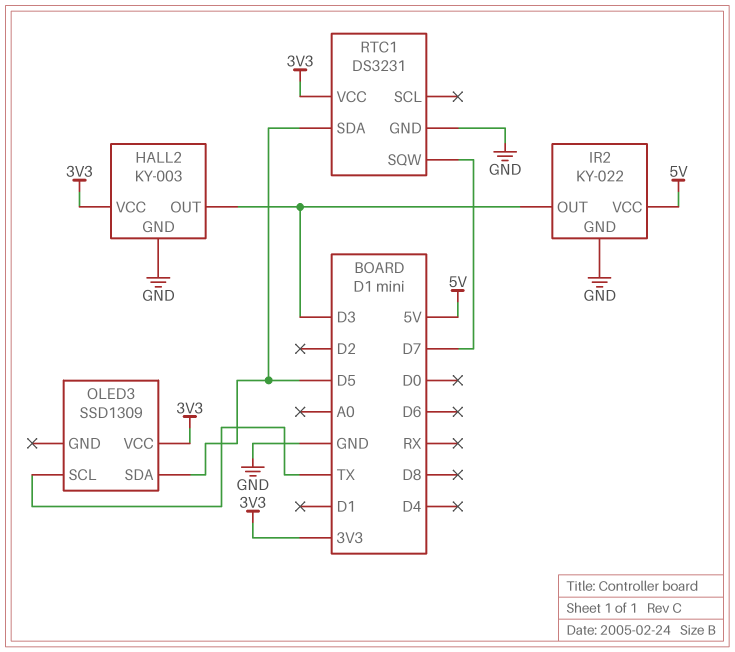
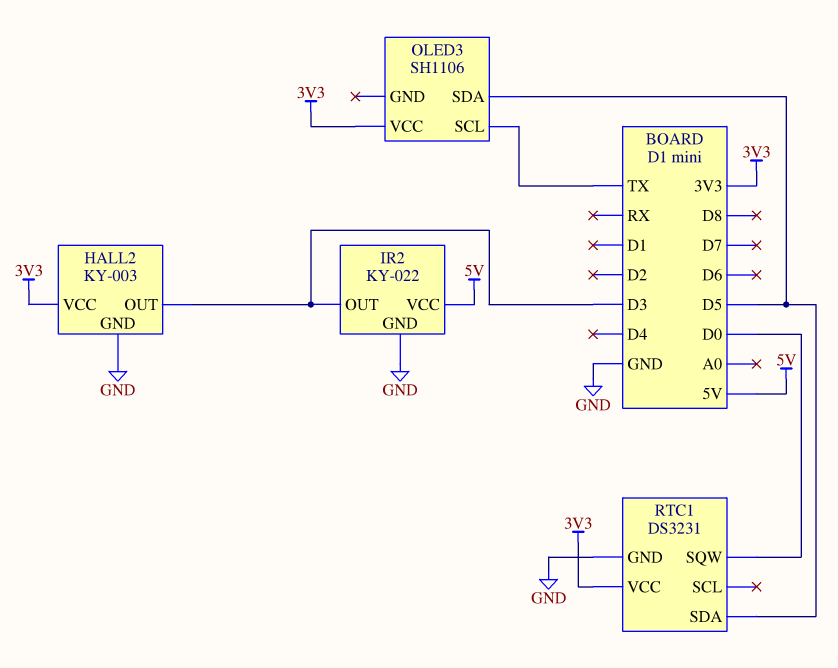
OLED3: SSD1309 -> SH1106
RTC1 pin SQW: D7 -> D0

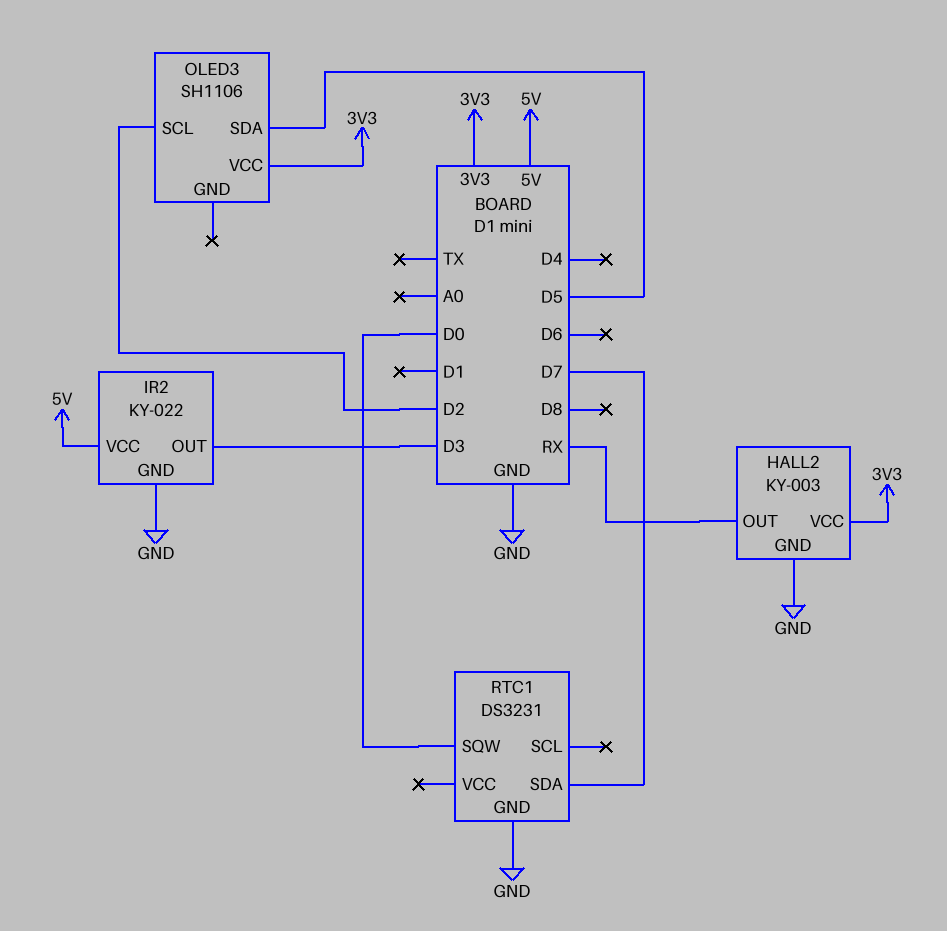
HALL2 pin OUT: D3 -> RX
OLED3 pin SCL: TX -> D2
RTC1 pin SDA: D5 -> D7
RTC1 pin VCC: 3V3 -> none

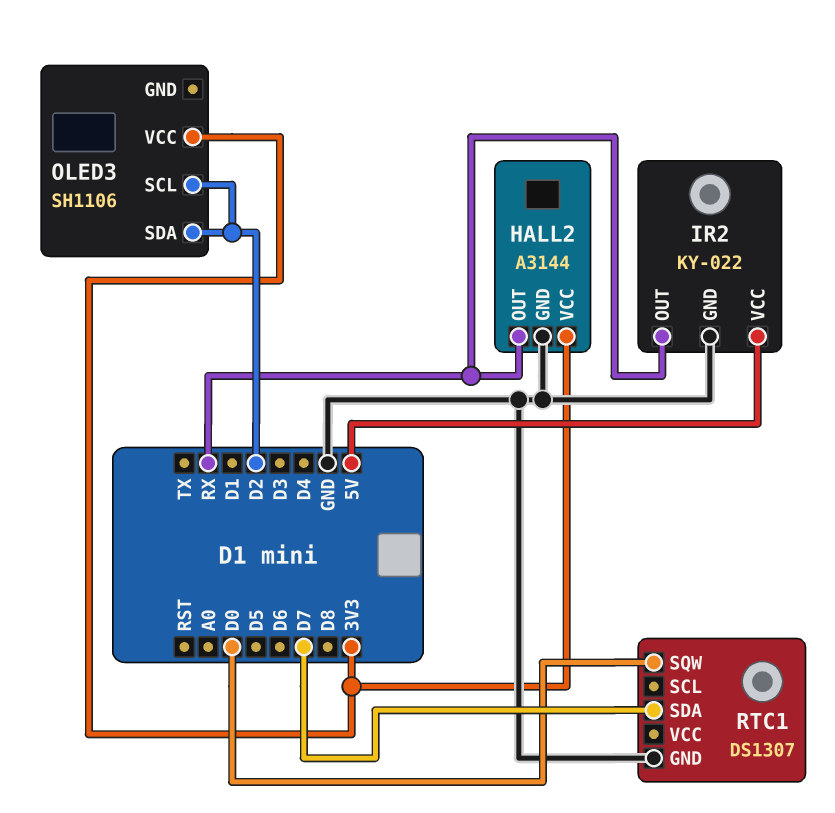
HALL2: KY-003 -> A3144
IR2 pin OUT: D3 -> RX
OLED3 pin SDA: D5 -> D2
RTC1: DS3231 -> DS1307

